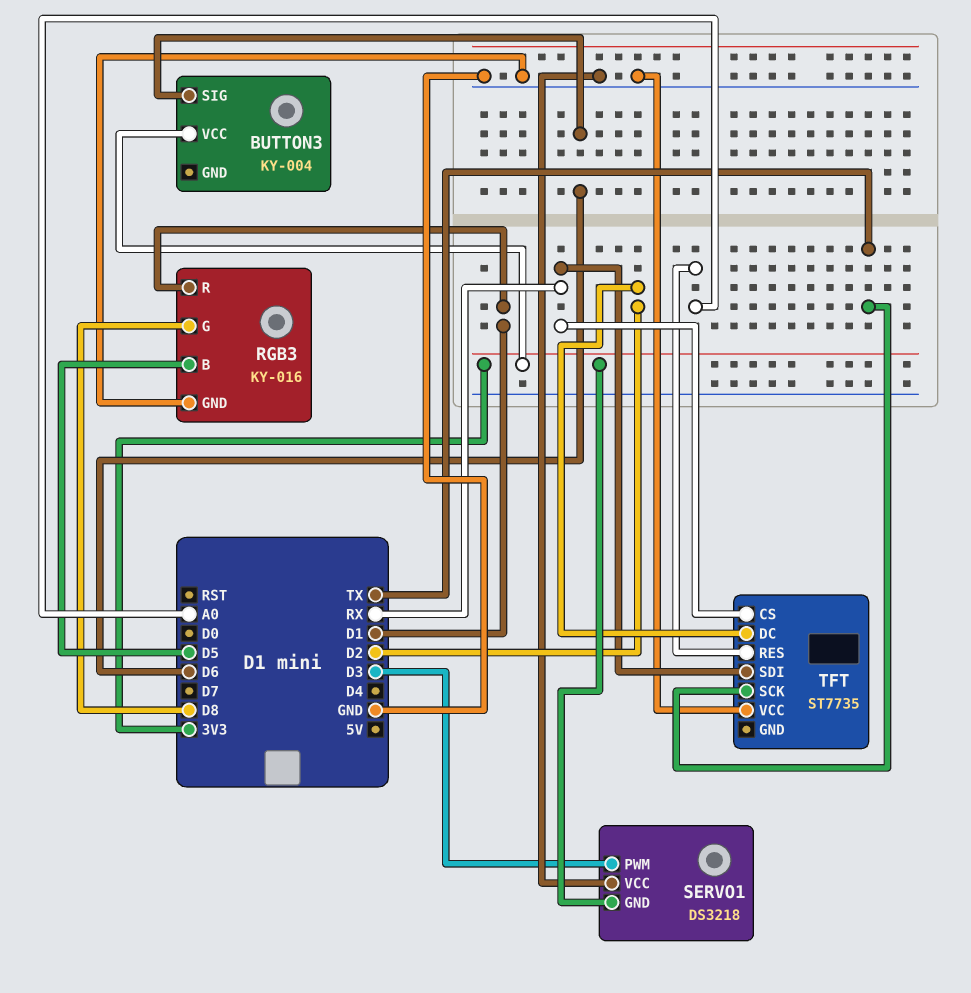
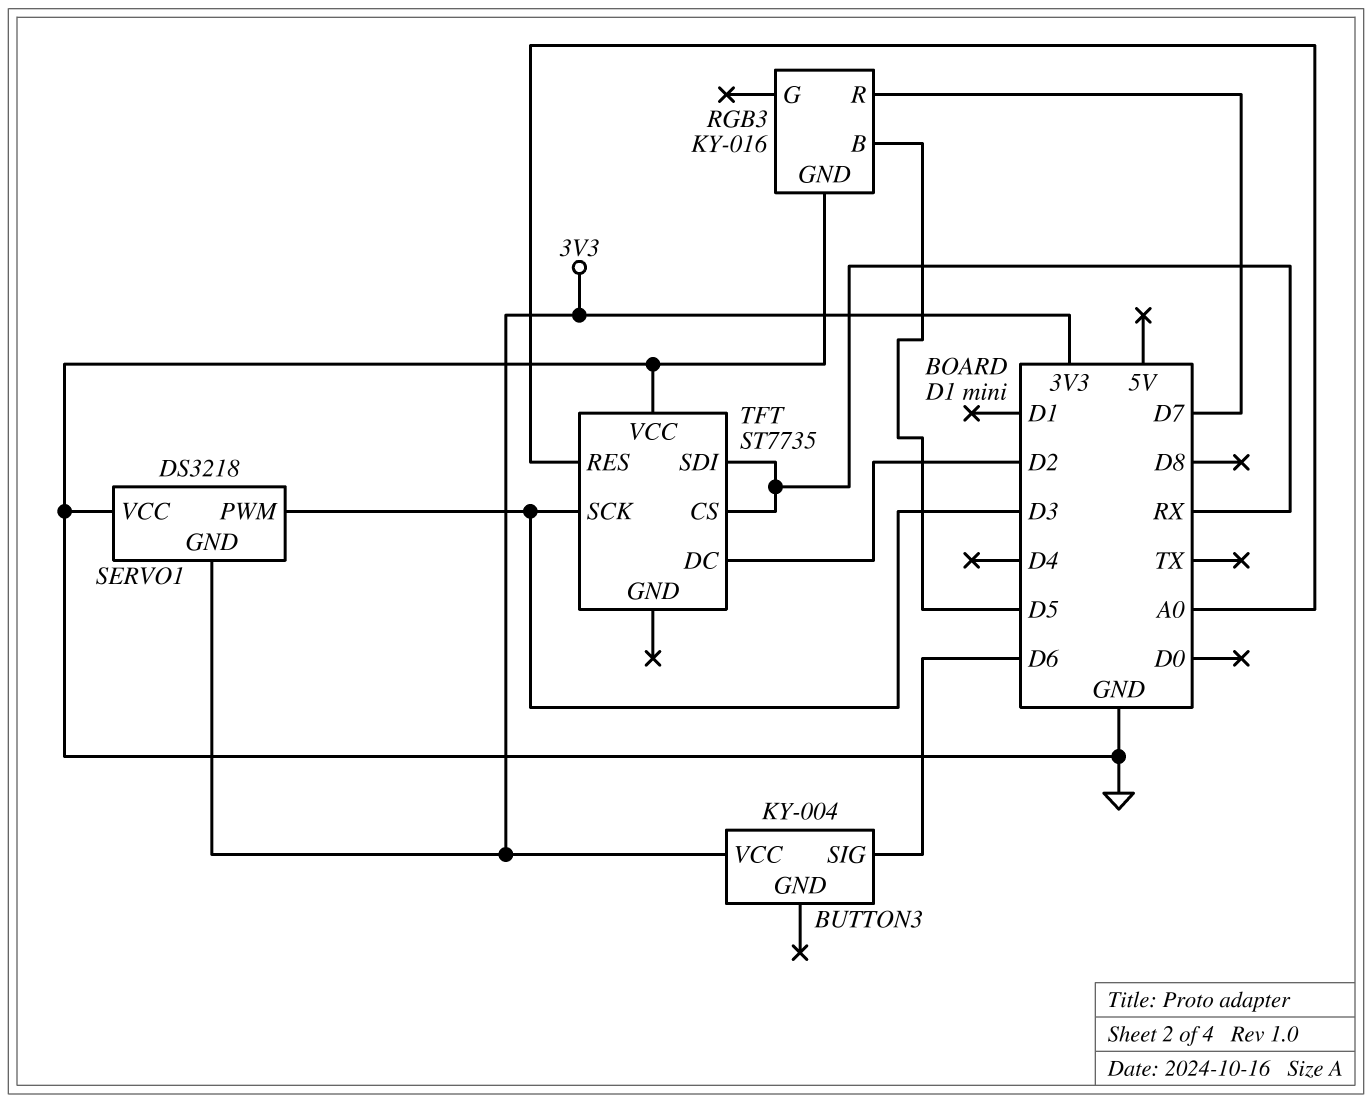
RGB3 pin G: D8 -> none
RGB3 pin R: D1 -> D7
TFT pin SCK: TX -> D3

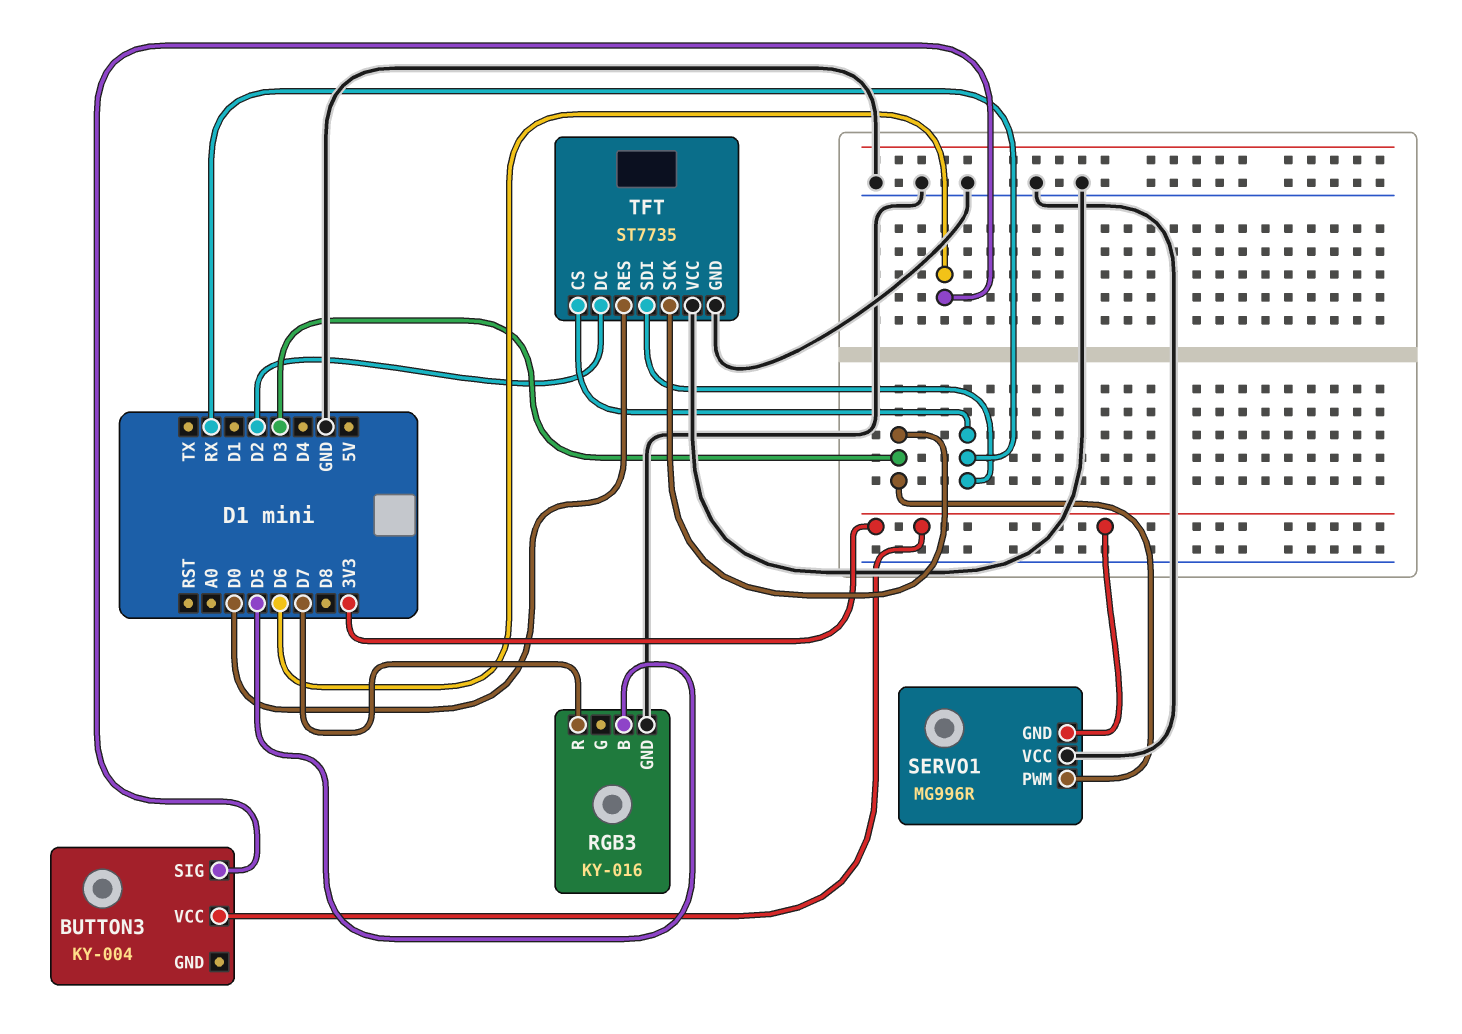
SERVO1: DS3218 -> MG996R
TFT pin GND: none -> GND
TFT pin RES: A0 -> D0

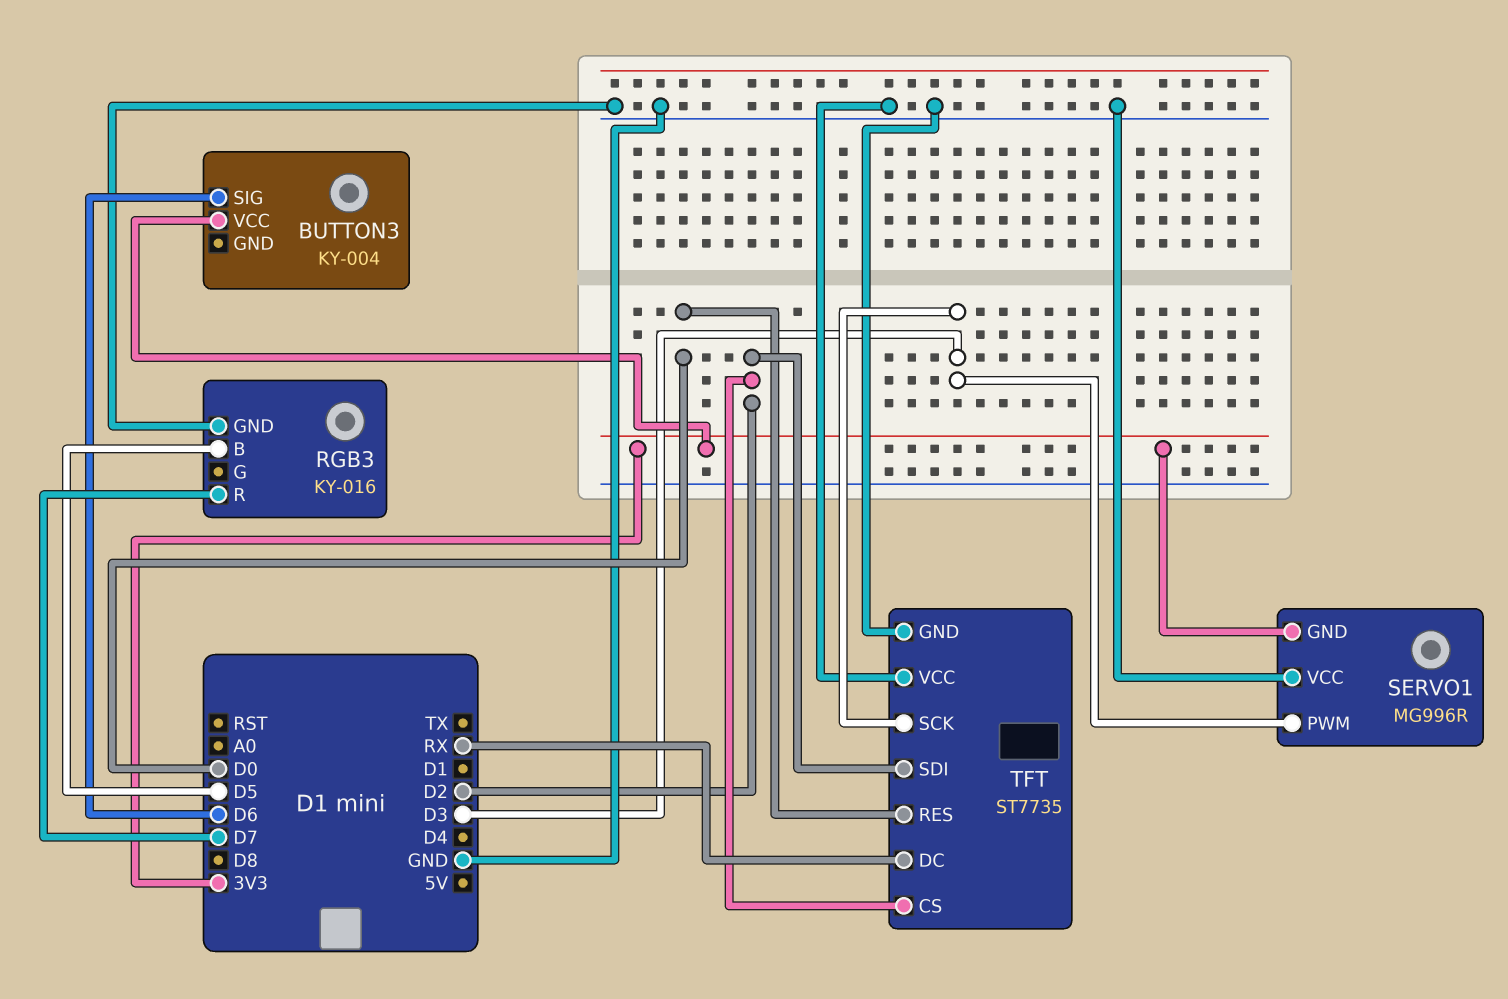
TFT pin CS: RX -> D2
TFT pin DC: D2 -> RX
TFT pin SDI: RX -> D2

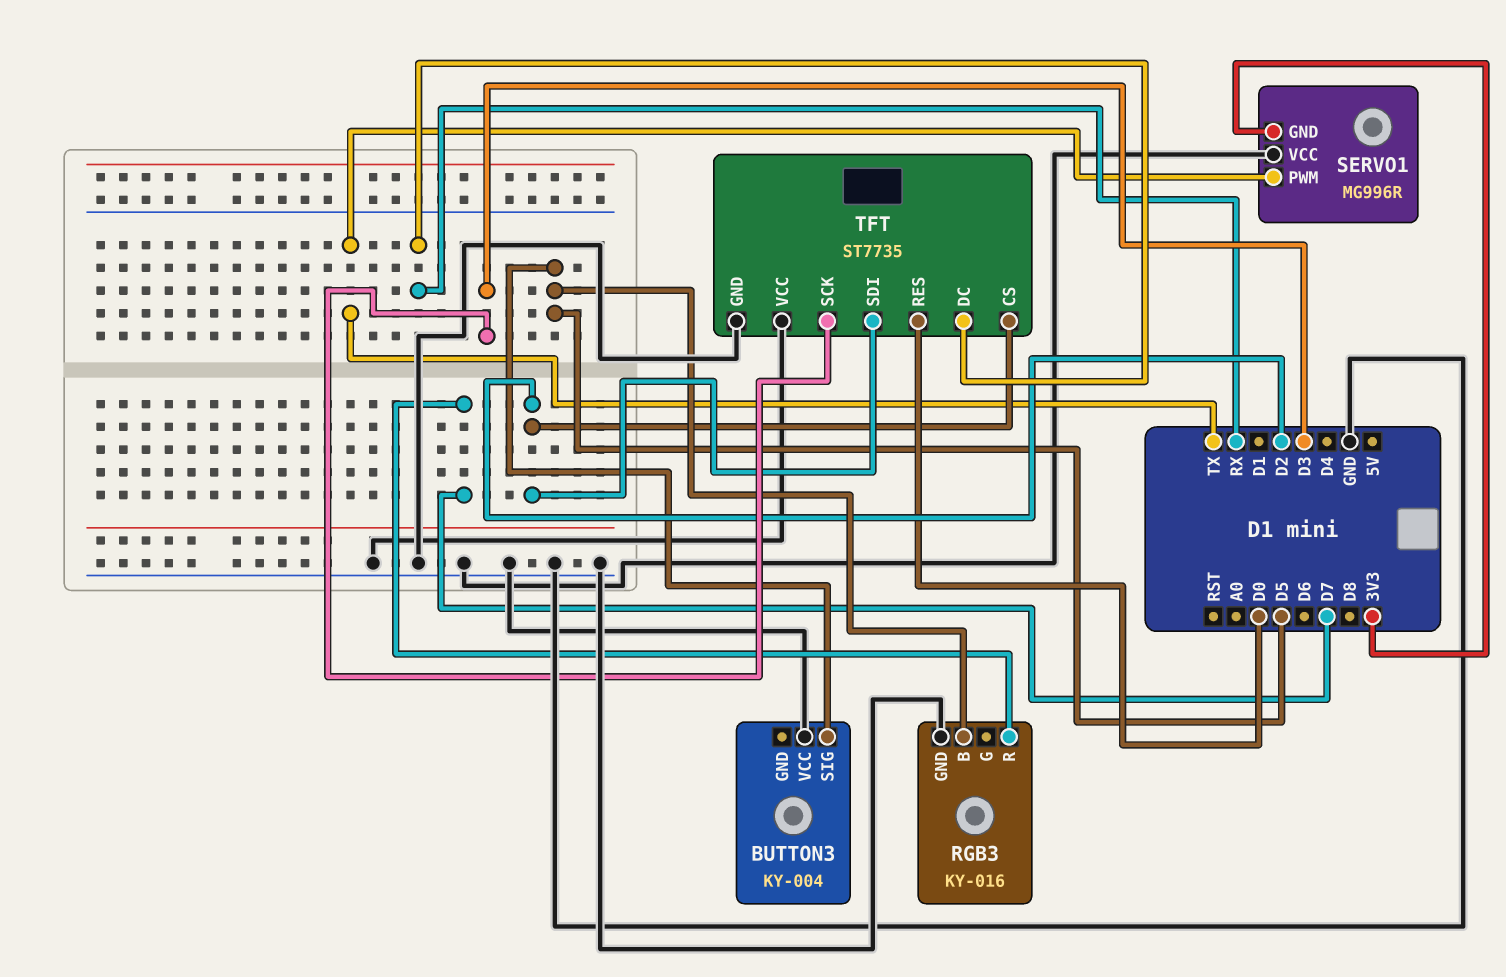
BUTTON3 pin SIG: D6 -> D5
BUTTON3 pin VCC: 3V3 -> GND
SERVO1 pin PWM: D3 -> TX

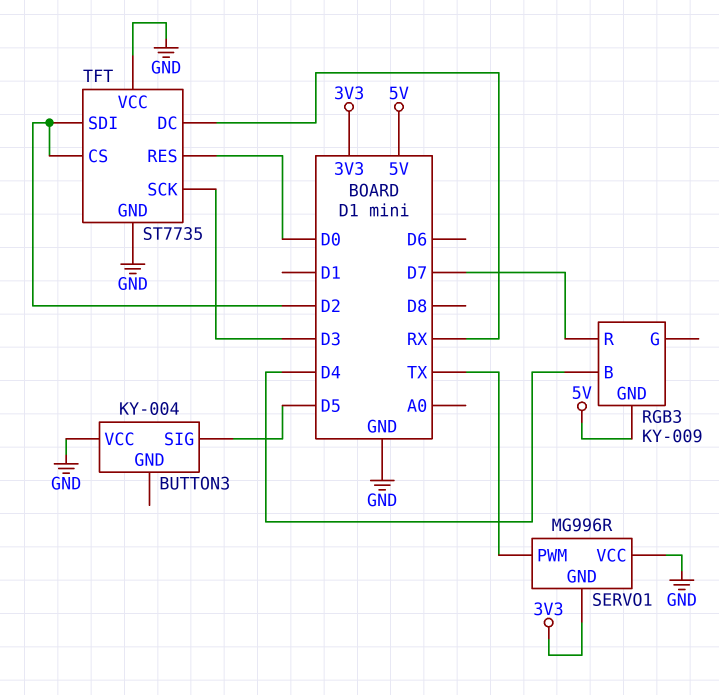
RGB3: KY-016 -> KY-009
RGB3 pin B: D5 -> D4
RGB3 pin GND: GND -> 5V

